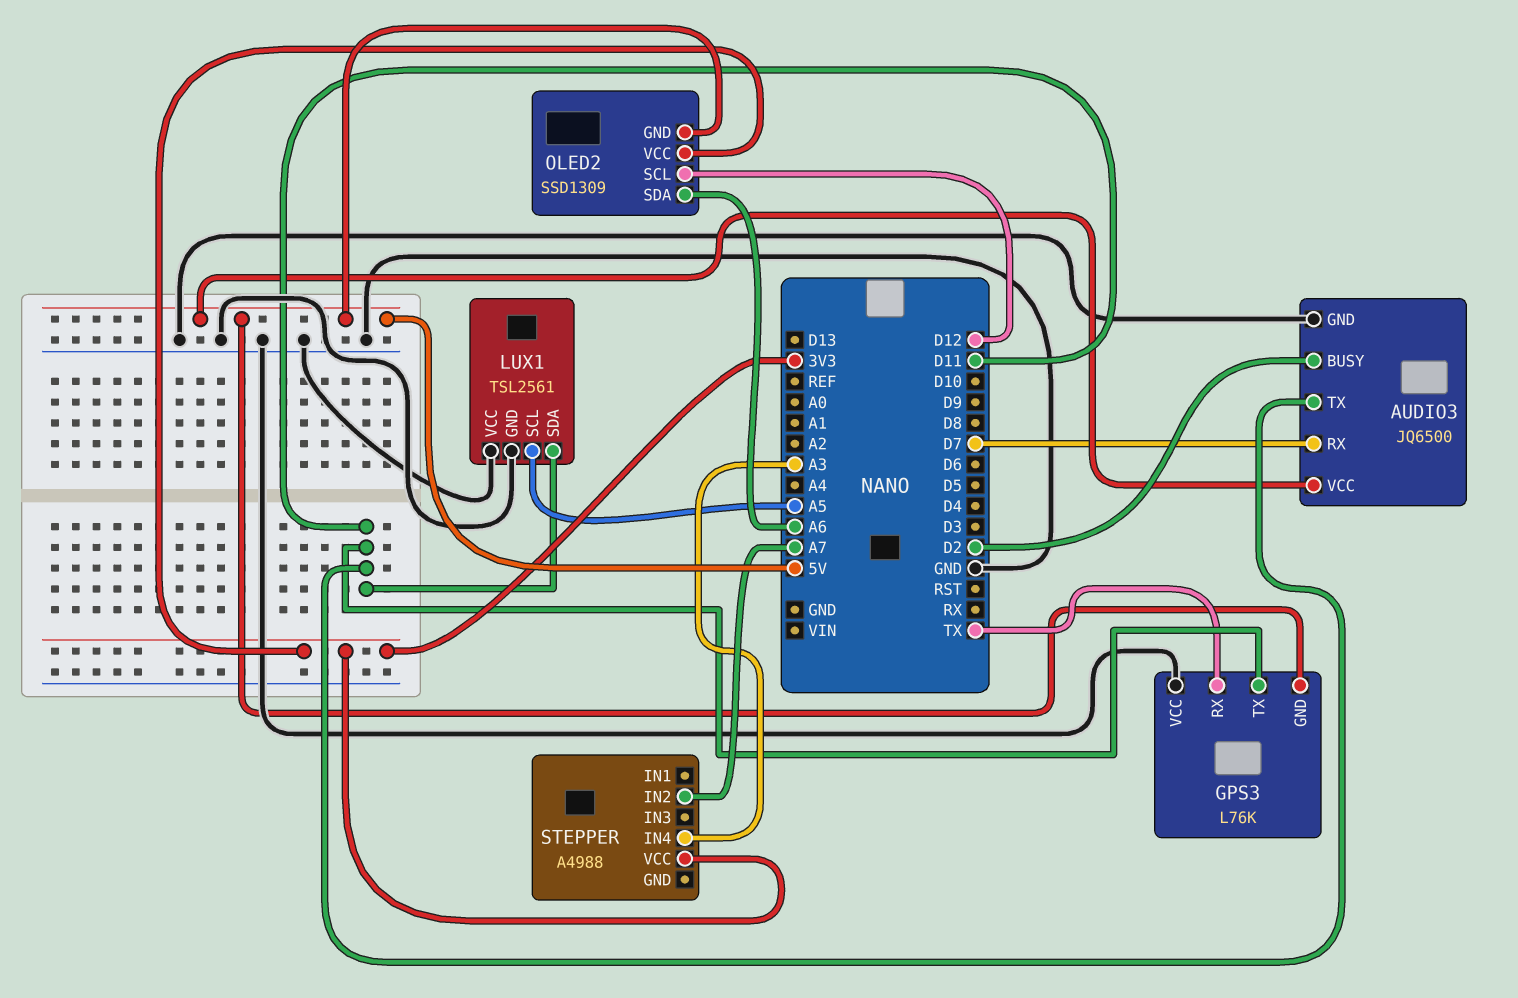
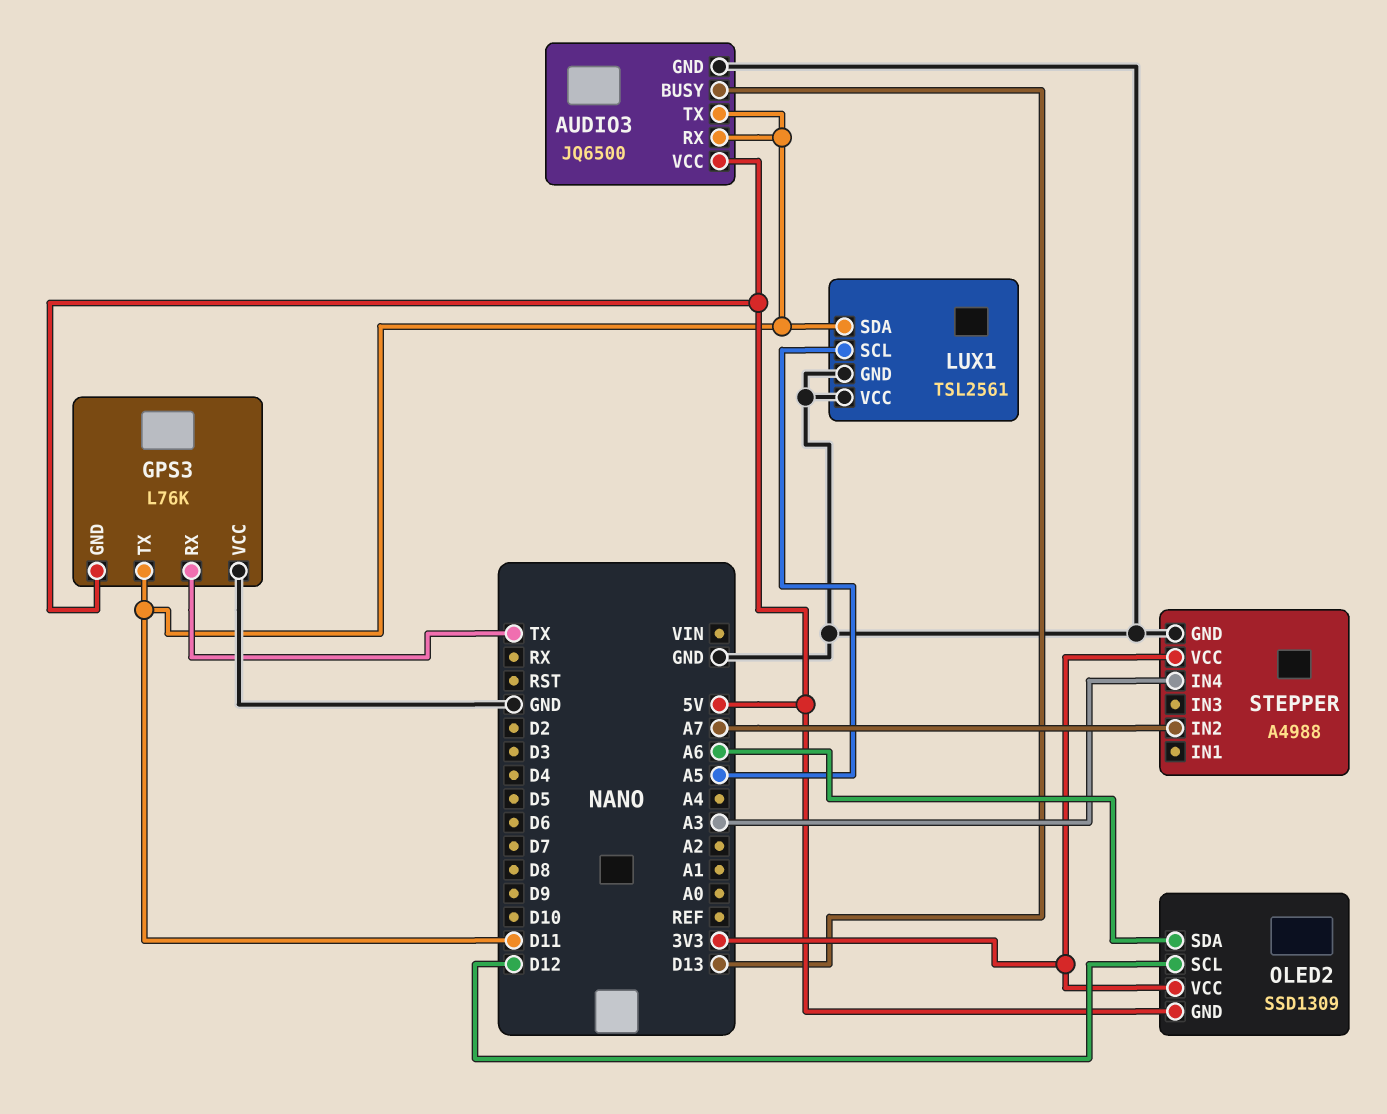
AUDIO3 pin BUSY: D2 -> D13
AUDIO3 pin RX: D7 -> D11
STEPPER pin GND: none -> GND

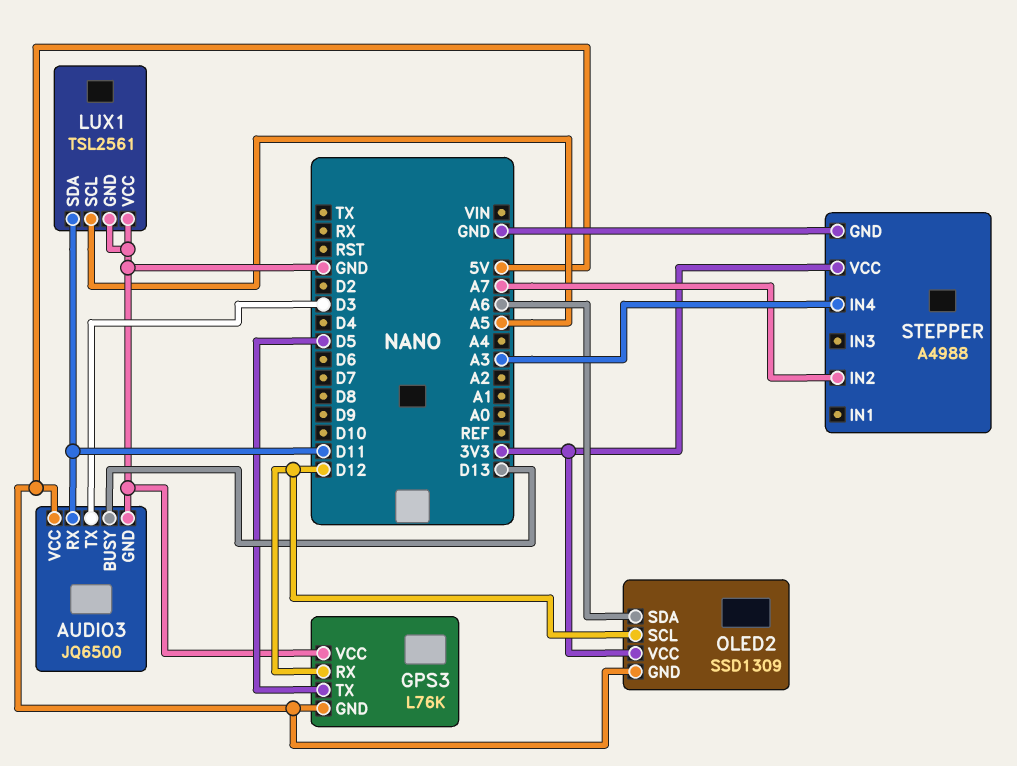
AUDIO3 pin TX: D11 -> D3
GPS3 pin RX: TX -> D12
GPS3 pin TX: D11 -> D5

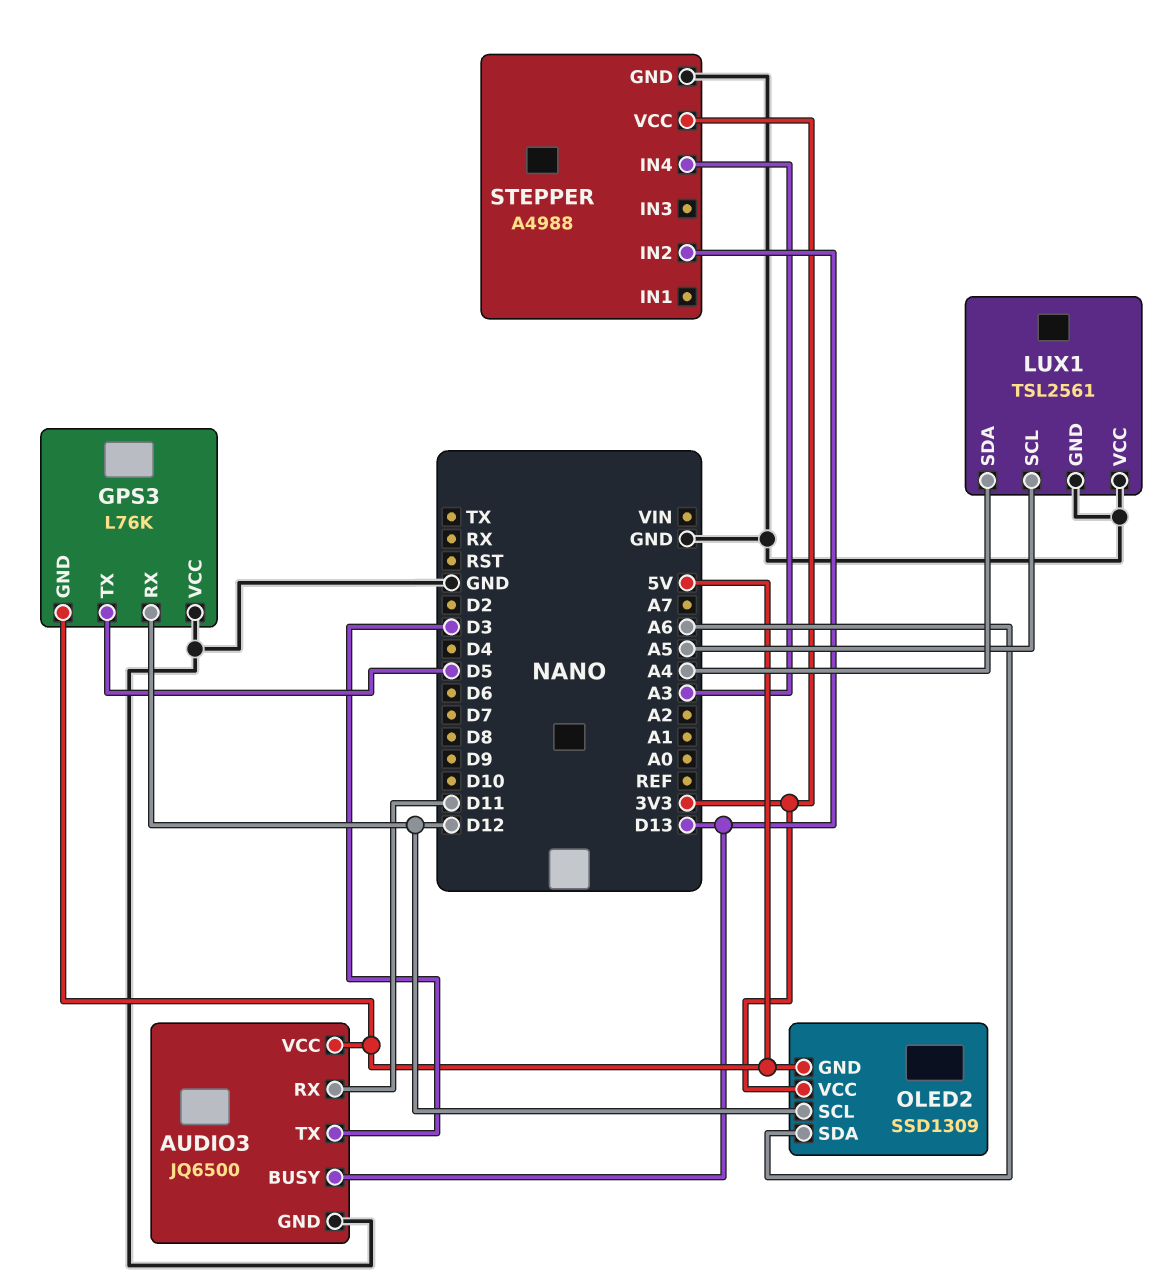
LUX1 pin SDA: D11 -> A4
STEPPER pin IN2: A7 -> D13

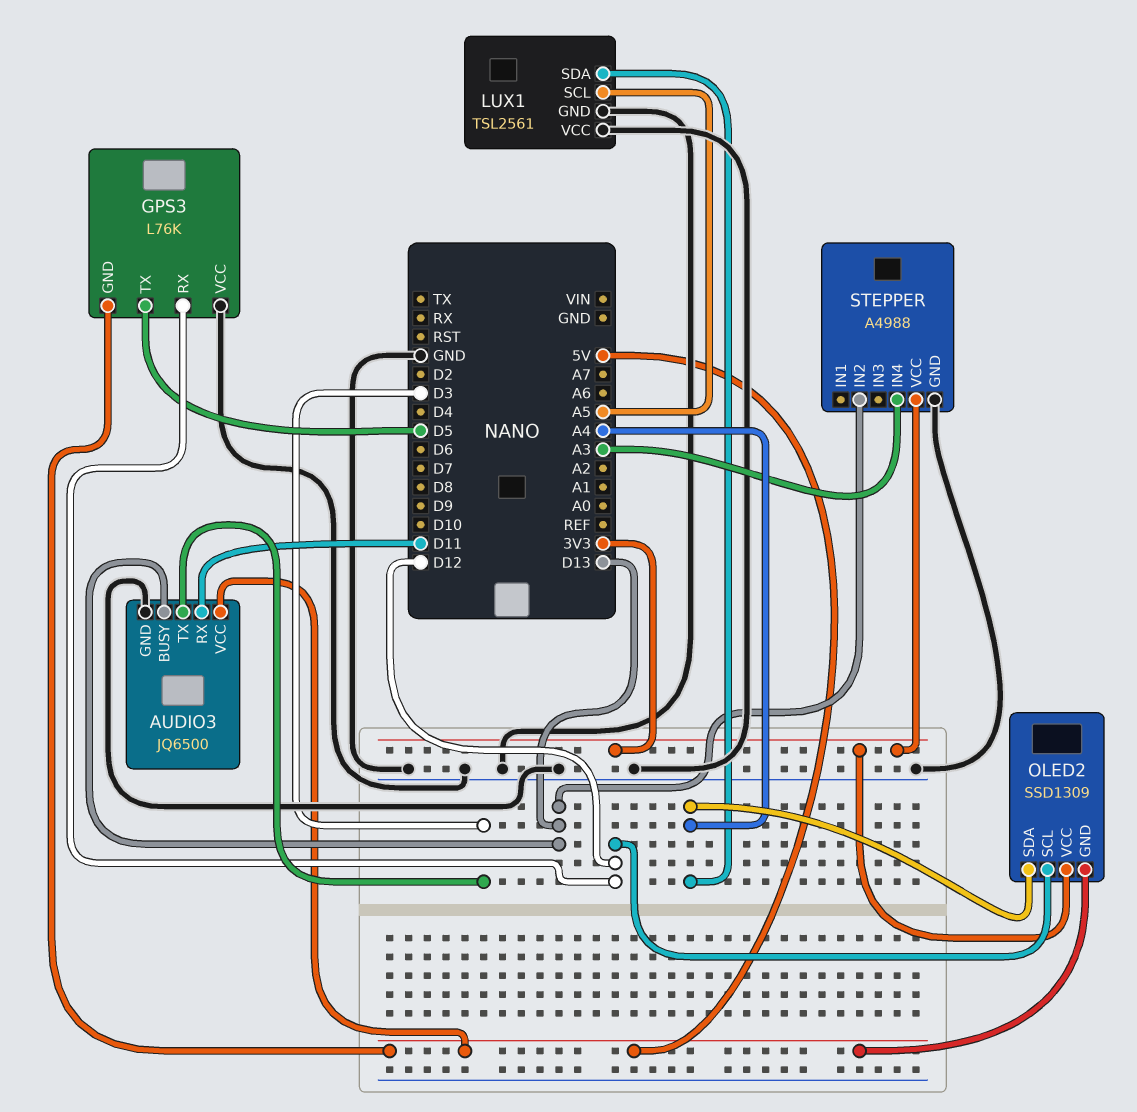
OLED2 pin SDA: A6 -> A4

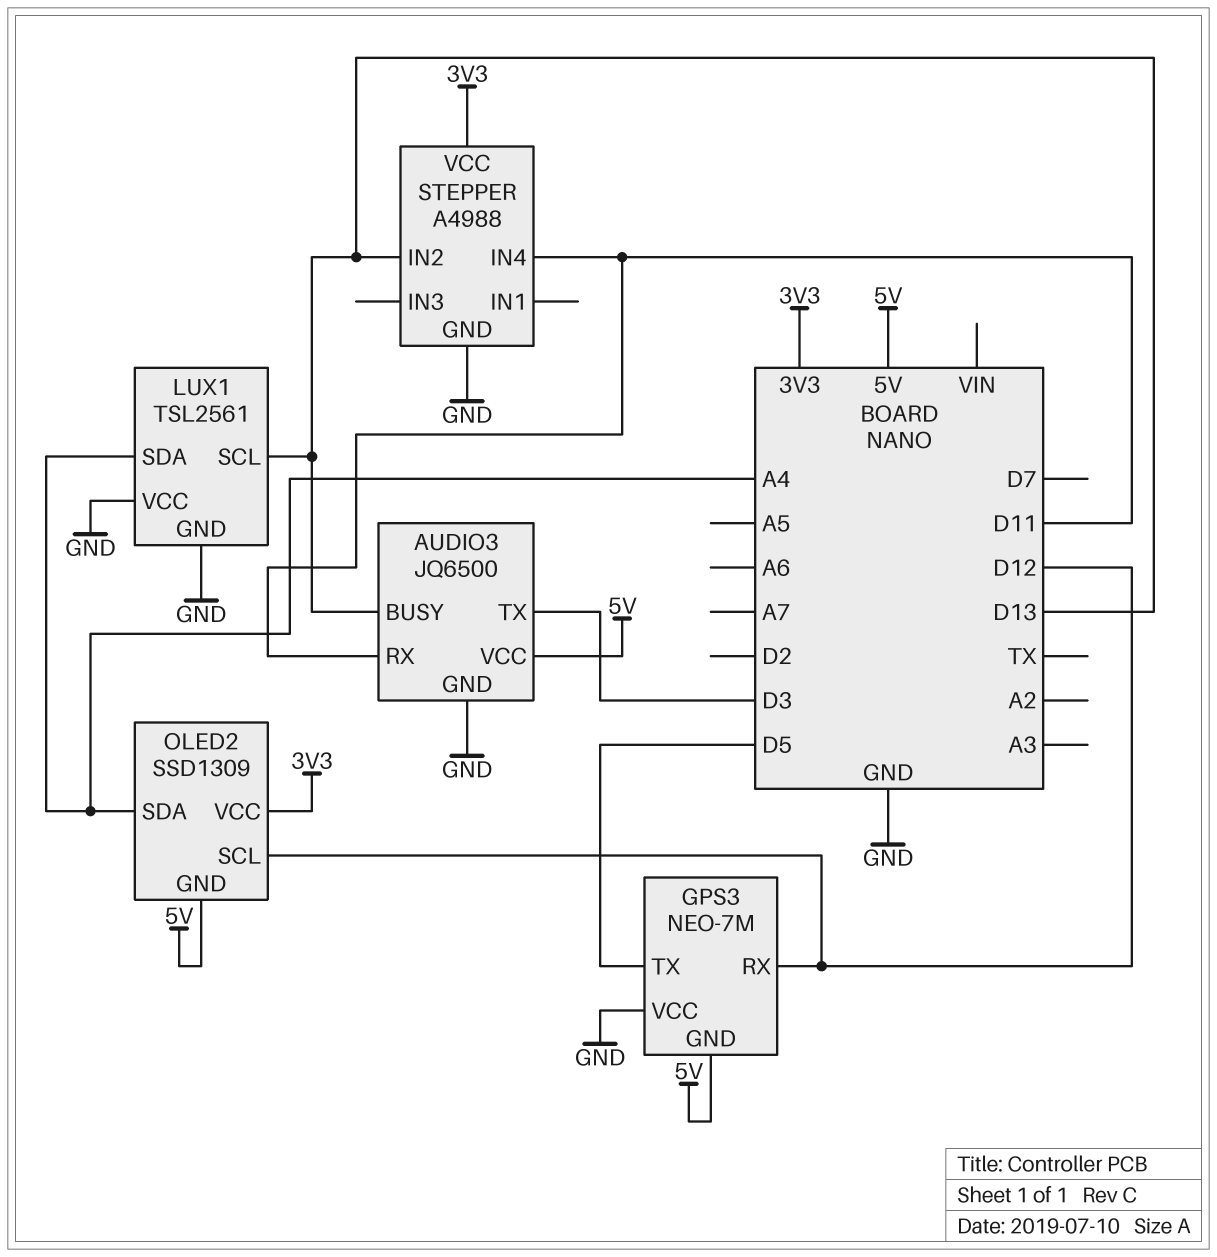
GPS3: L76K -> NEO-7M
LUX1 pin SCL: A5 -> D13
STEPPER pin IN4: A3 -> D11

